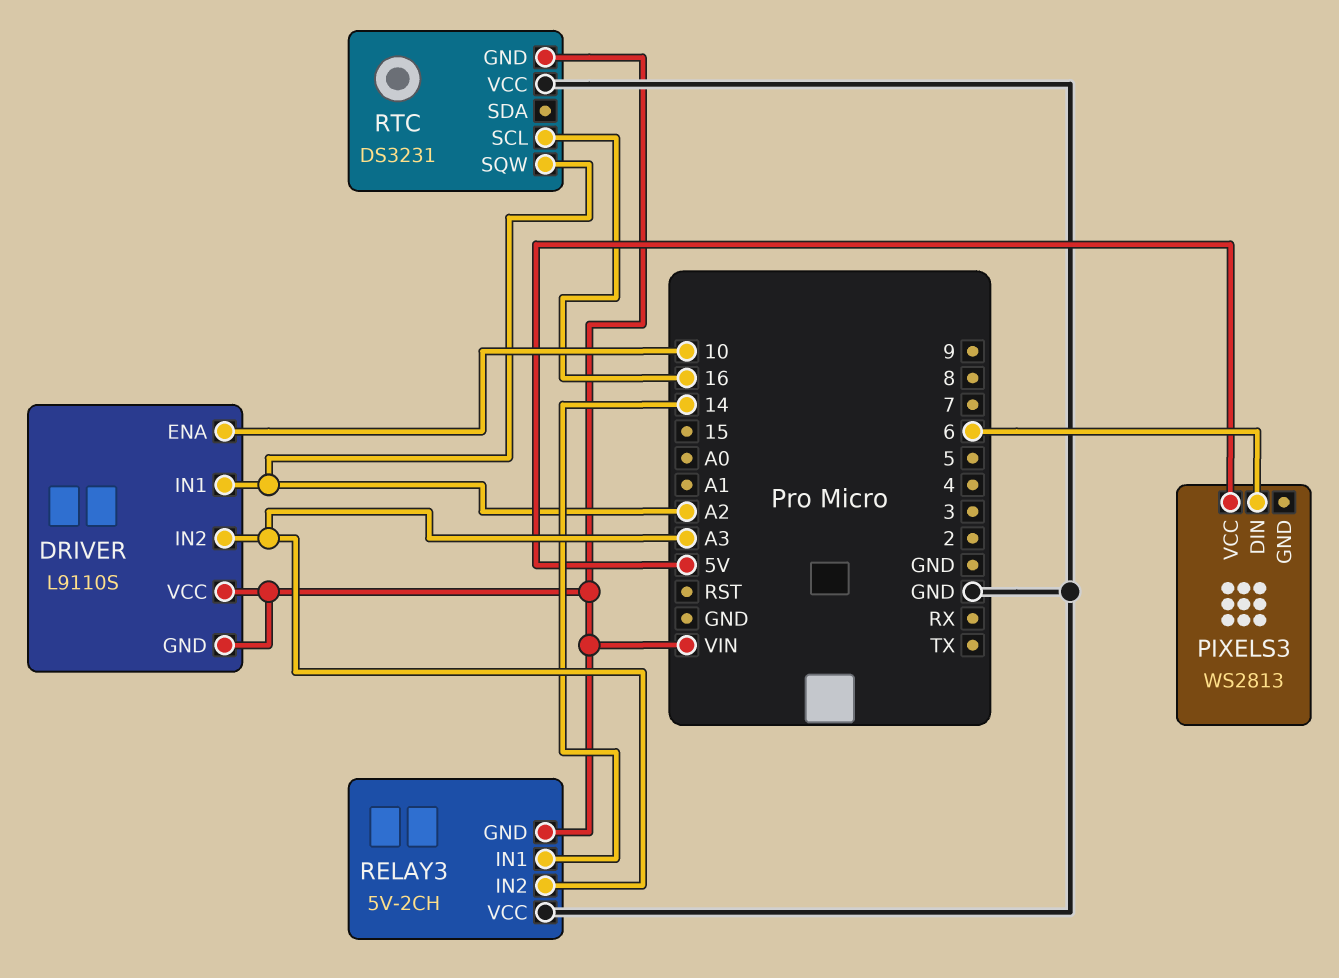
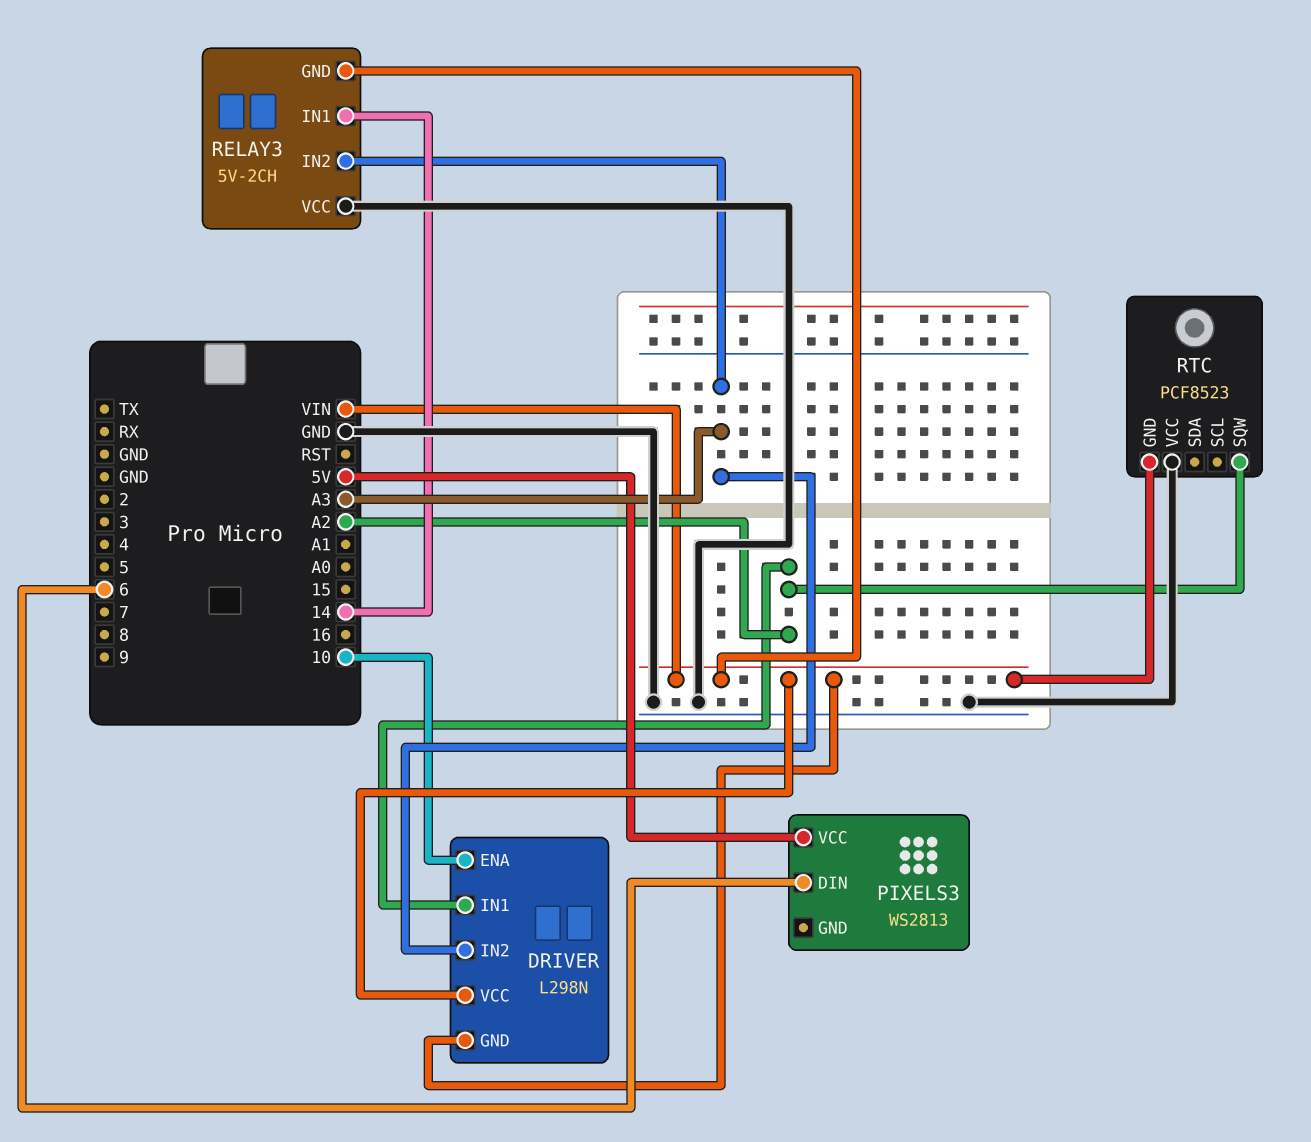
DRIVER: L9110S -> L298N
RTC: DS3231 -> PCF8523
RTC pin SCL: 16 -> none

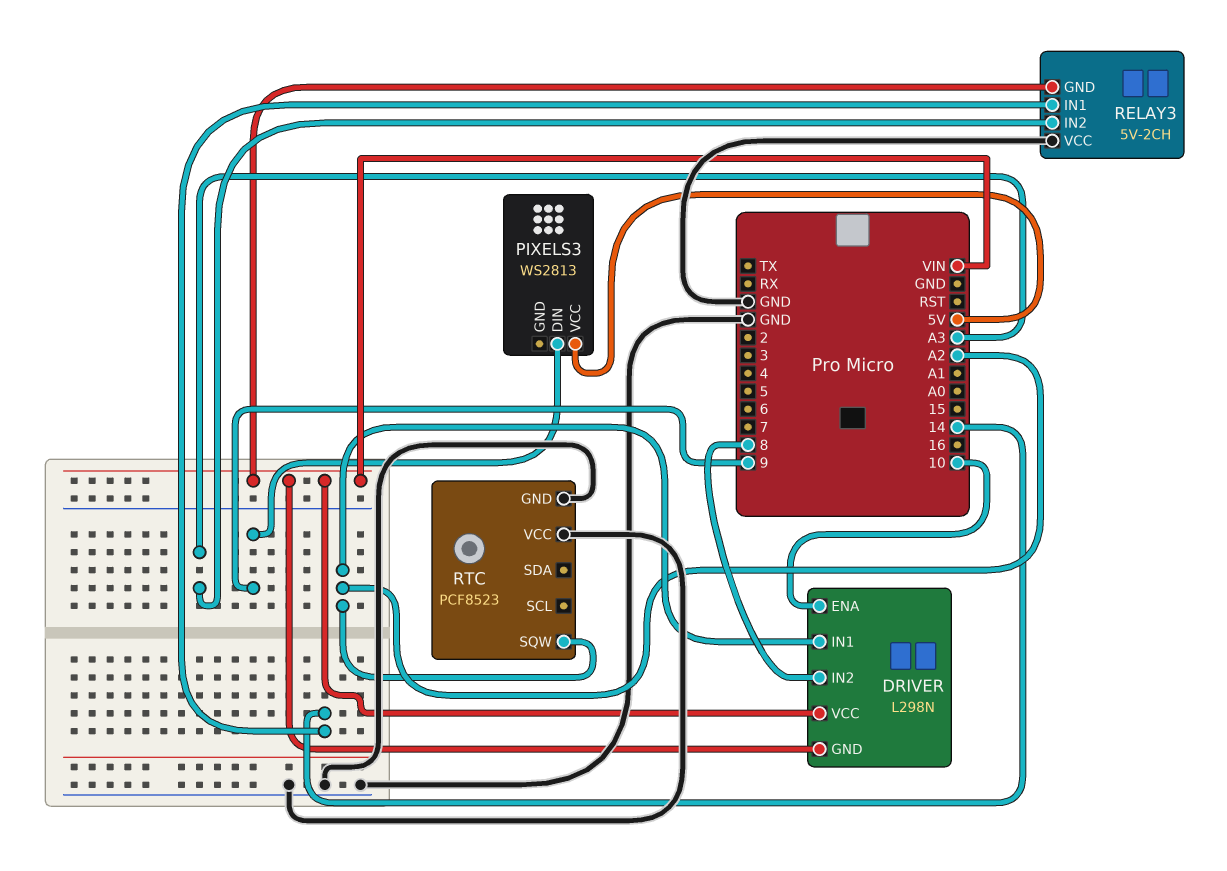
DRIVER pin IN2: A3 -> 8
PIXELS3 pin DIN: 6 -> 9
RTC pin GND: VIN -> GND

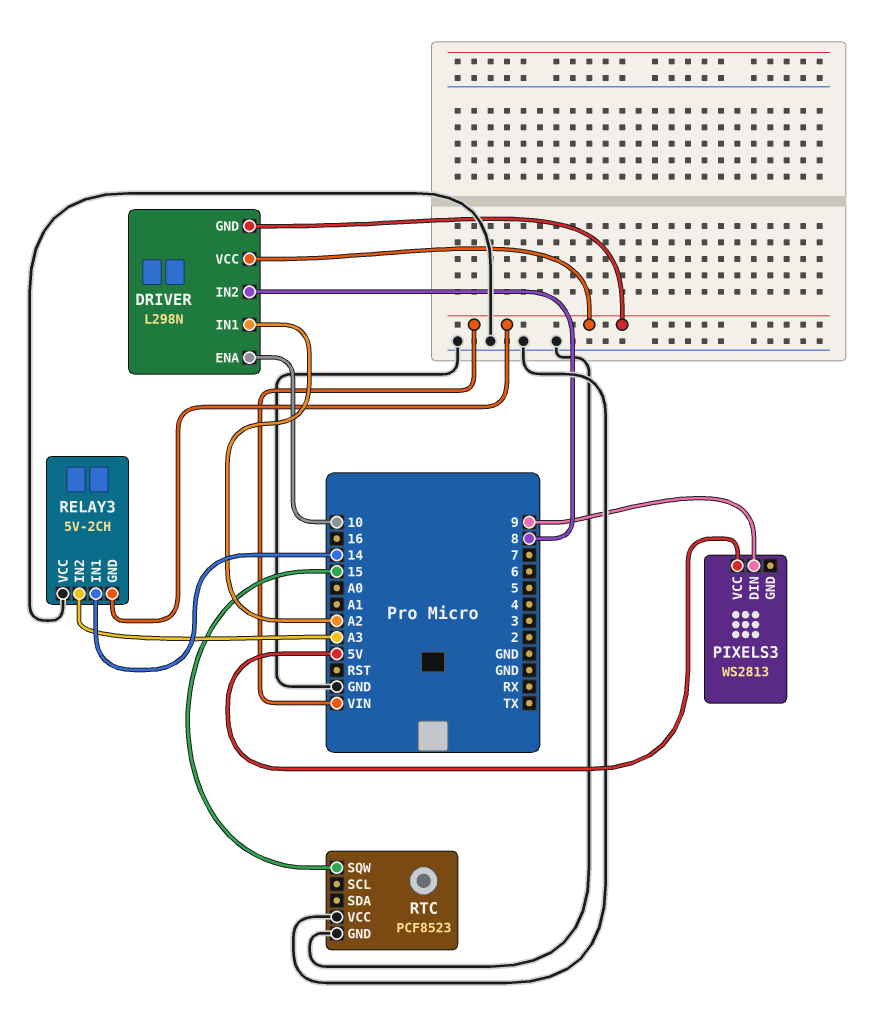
RTC pin SQW: A2 -> 15

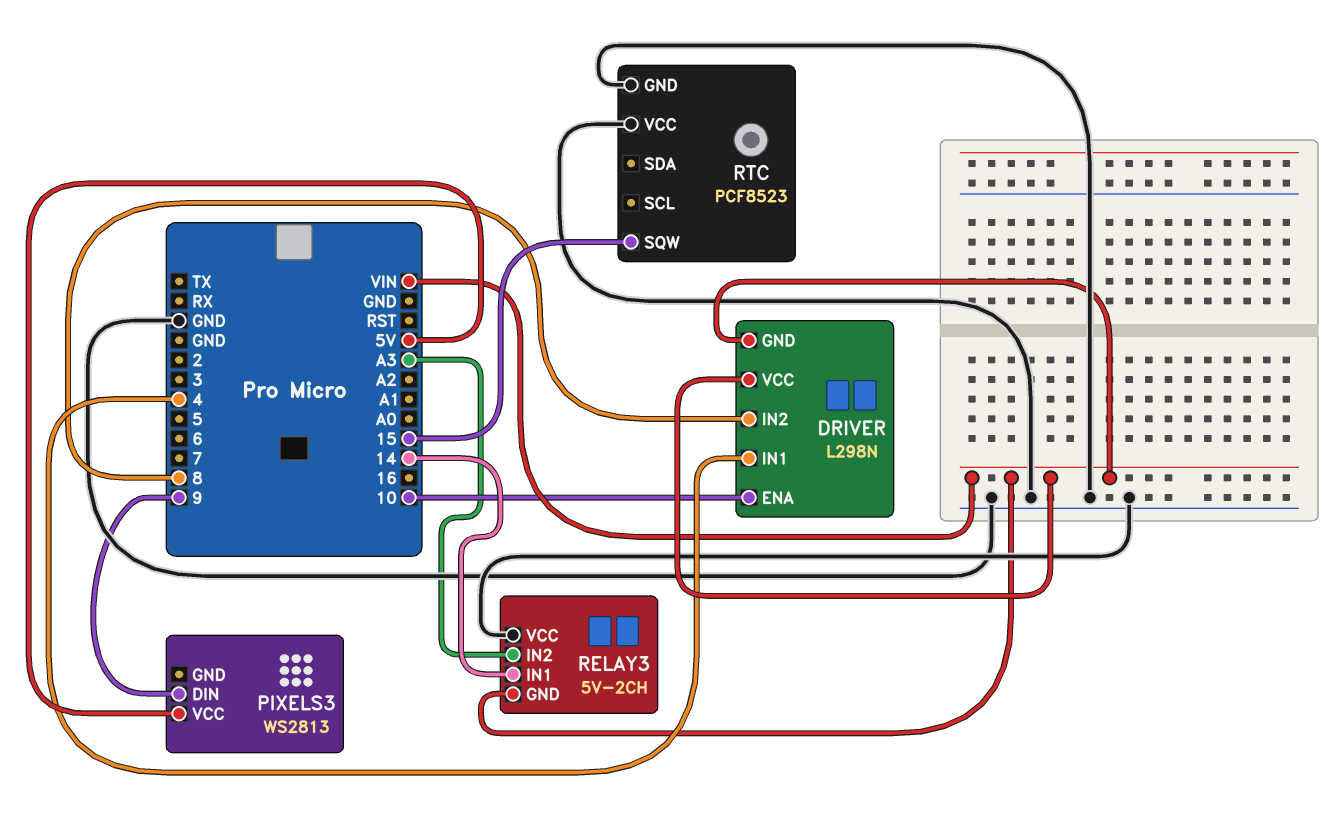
DRIVER pin IN1: A2 -> 4

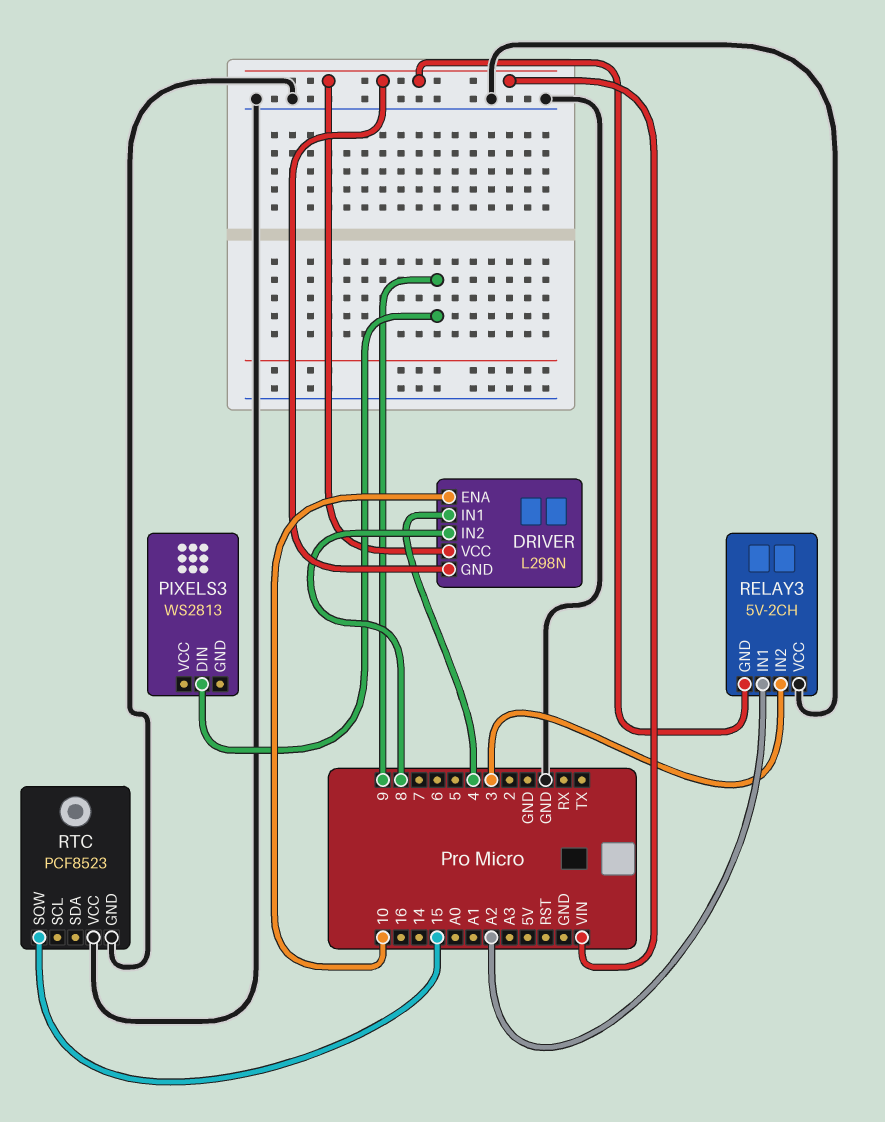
PIXELS3 pin VCC: 5V -> none
RELAY3 pin IN1: 14 -> A2
RELAY3 pin IN2: A3 -> 3

